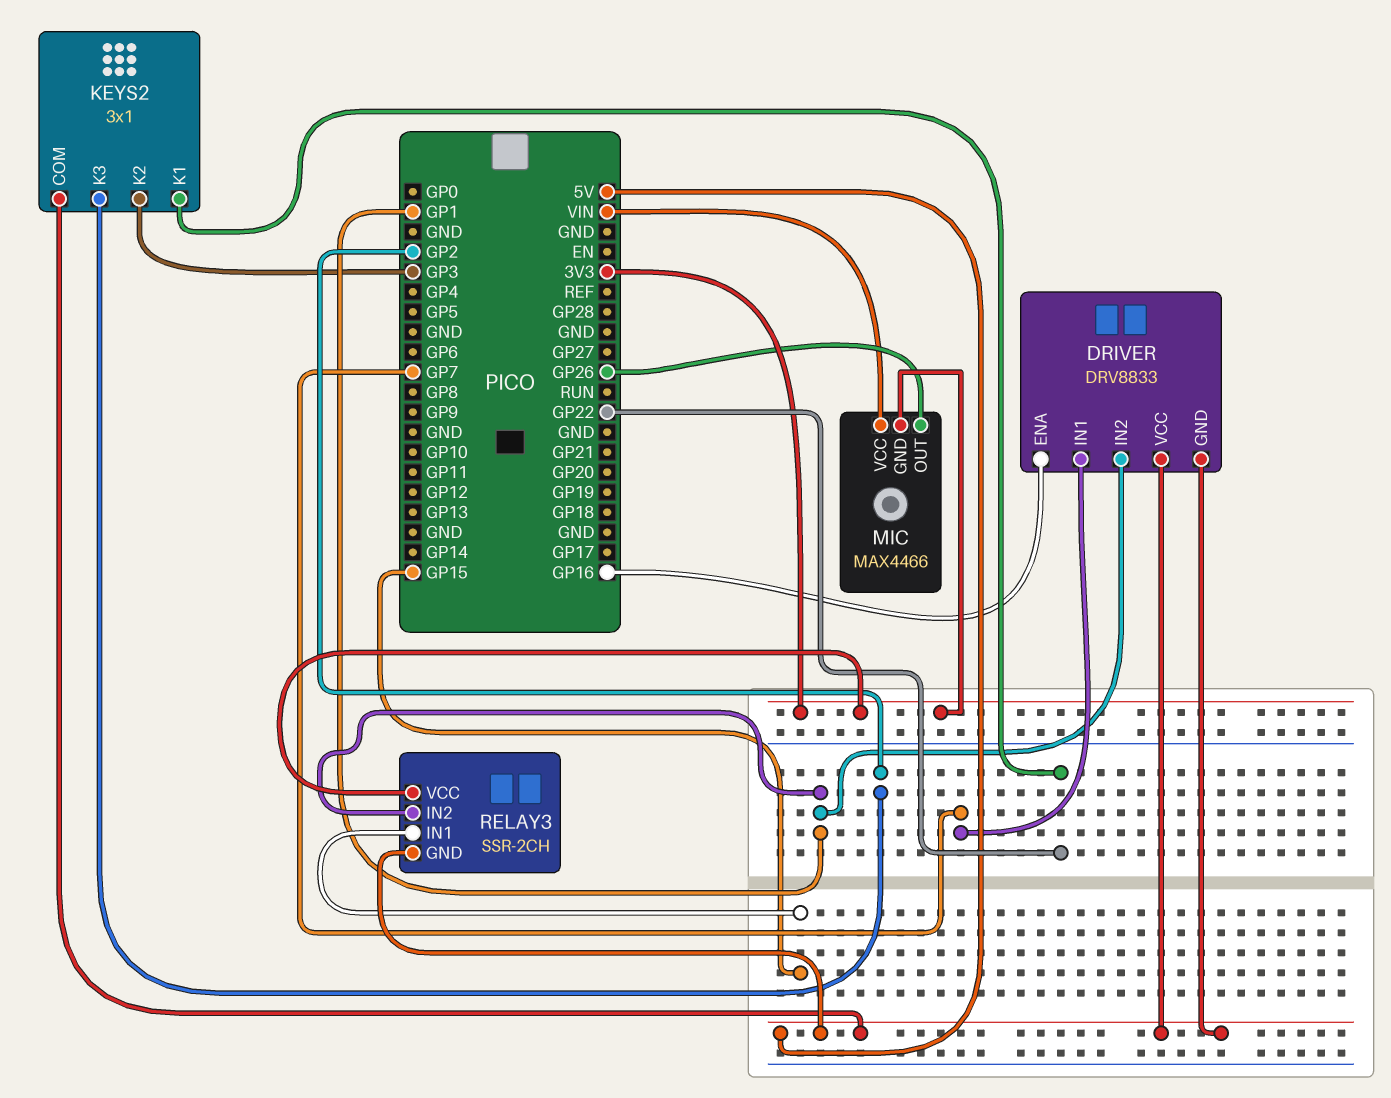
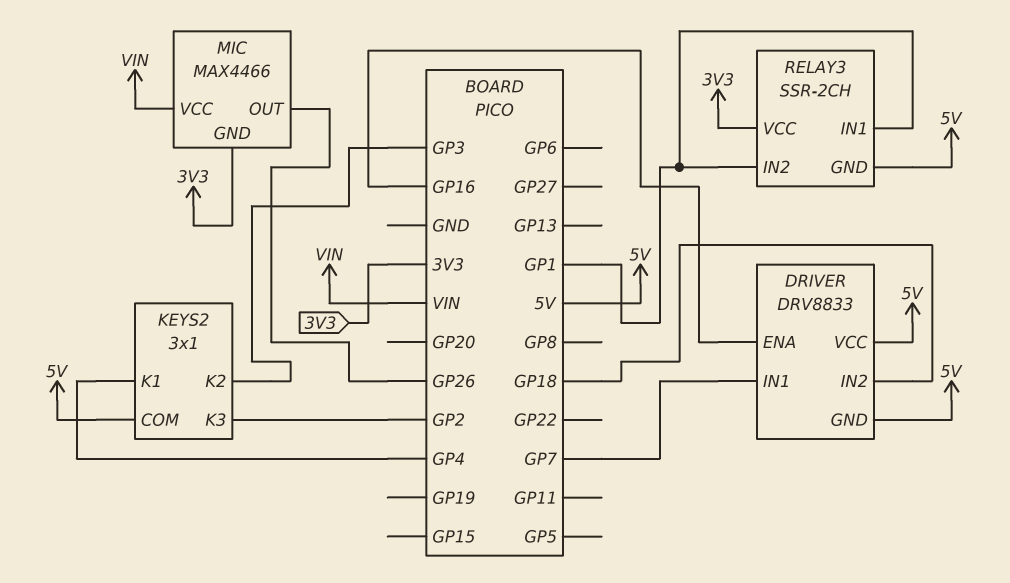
DRIVER pin IN2: GP1 -> GP18
KEYS2 pin K1: GP22 -> GP4
RELAY3 pin IN1: GP15 -> GP1

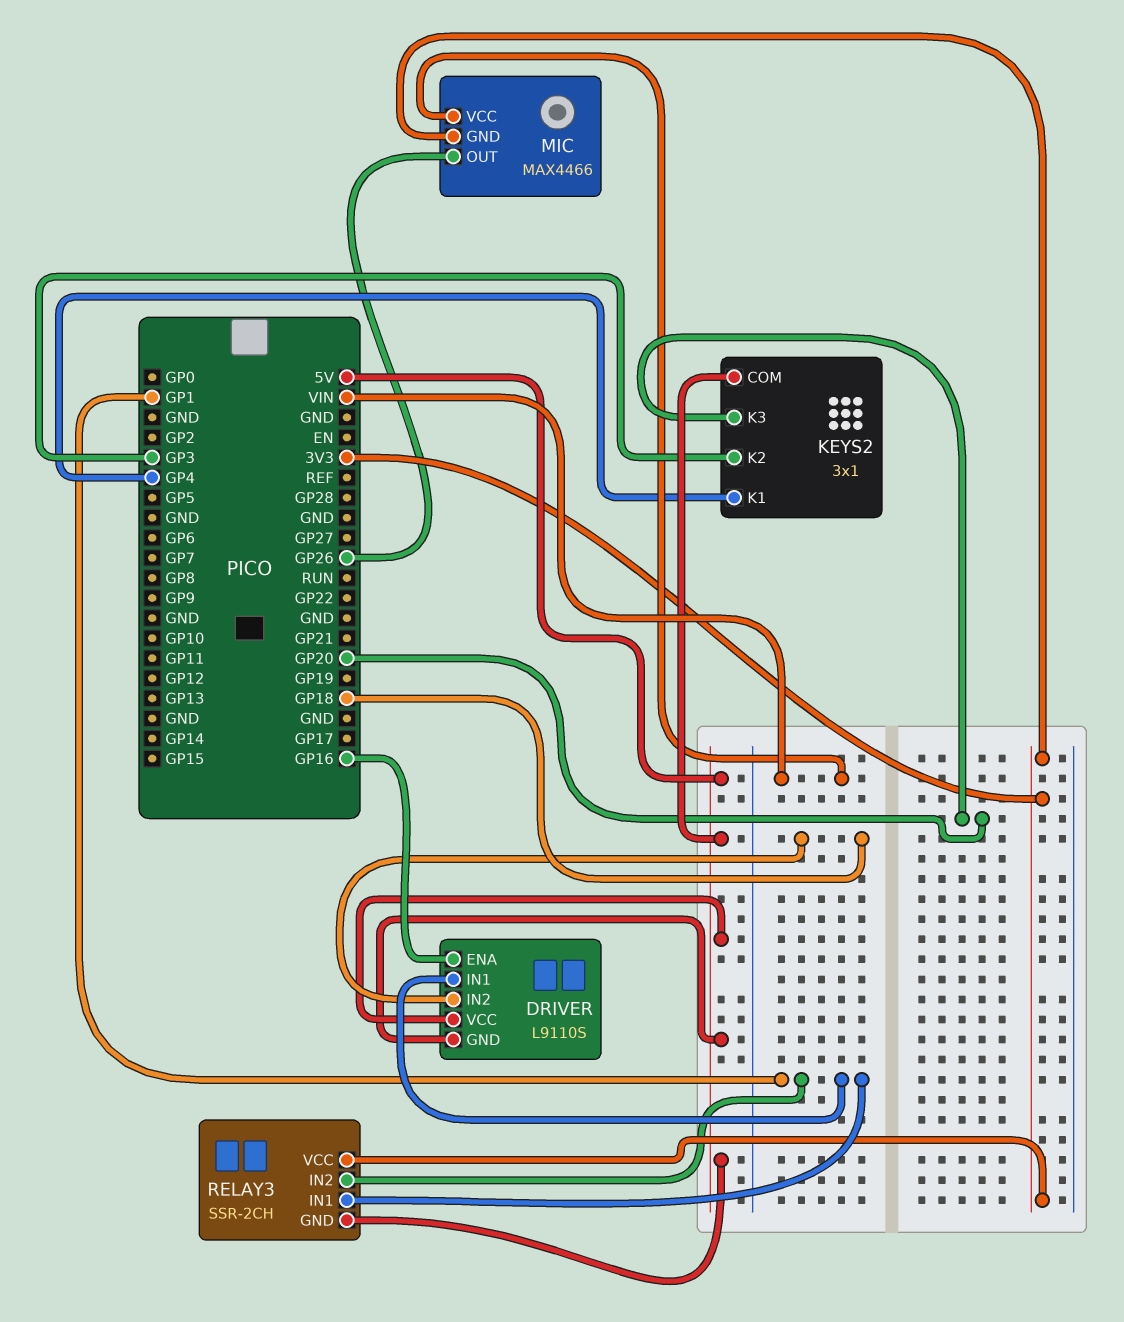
DRIVER: DRV8833 -> L9110S
DRIVER pin IN1: GP7 -> GP1
KEYS2 pin K3: GP2 -> GP20

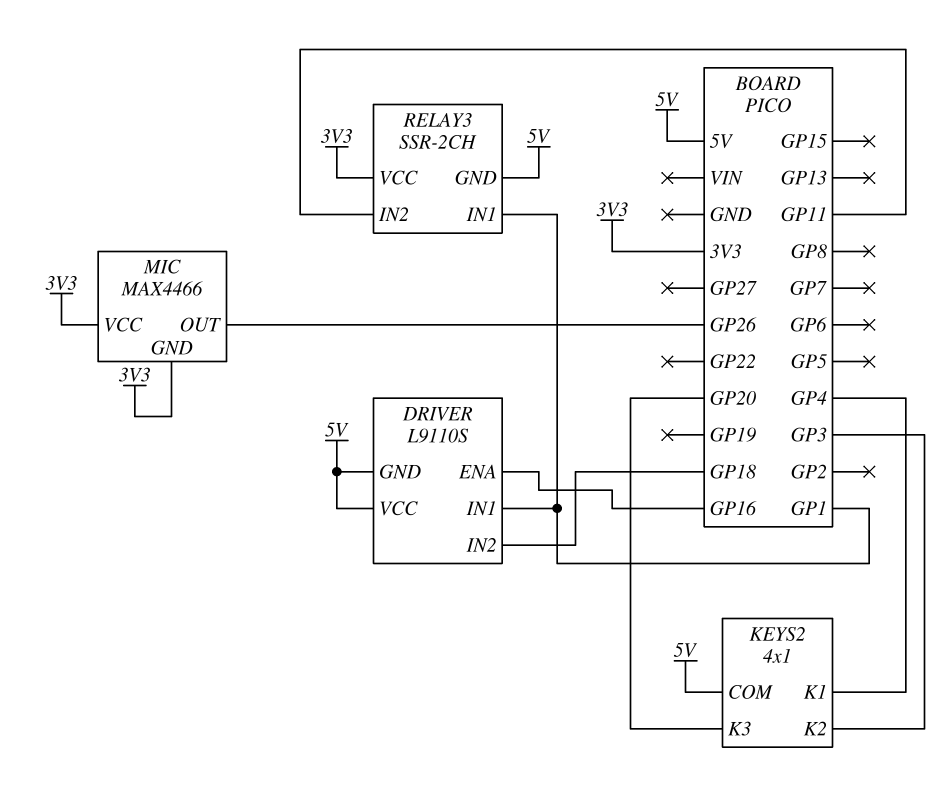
KEYS2: 3x1 -> 4x1
MIC pin VCC: VIN -> 3V3
RELAY3 pin IN2: GP1 -> GP11

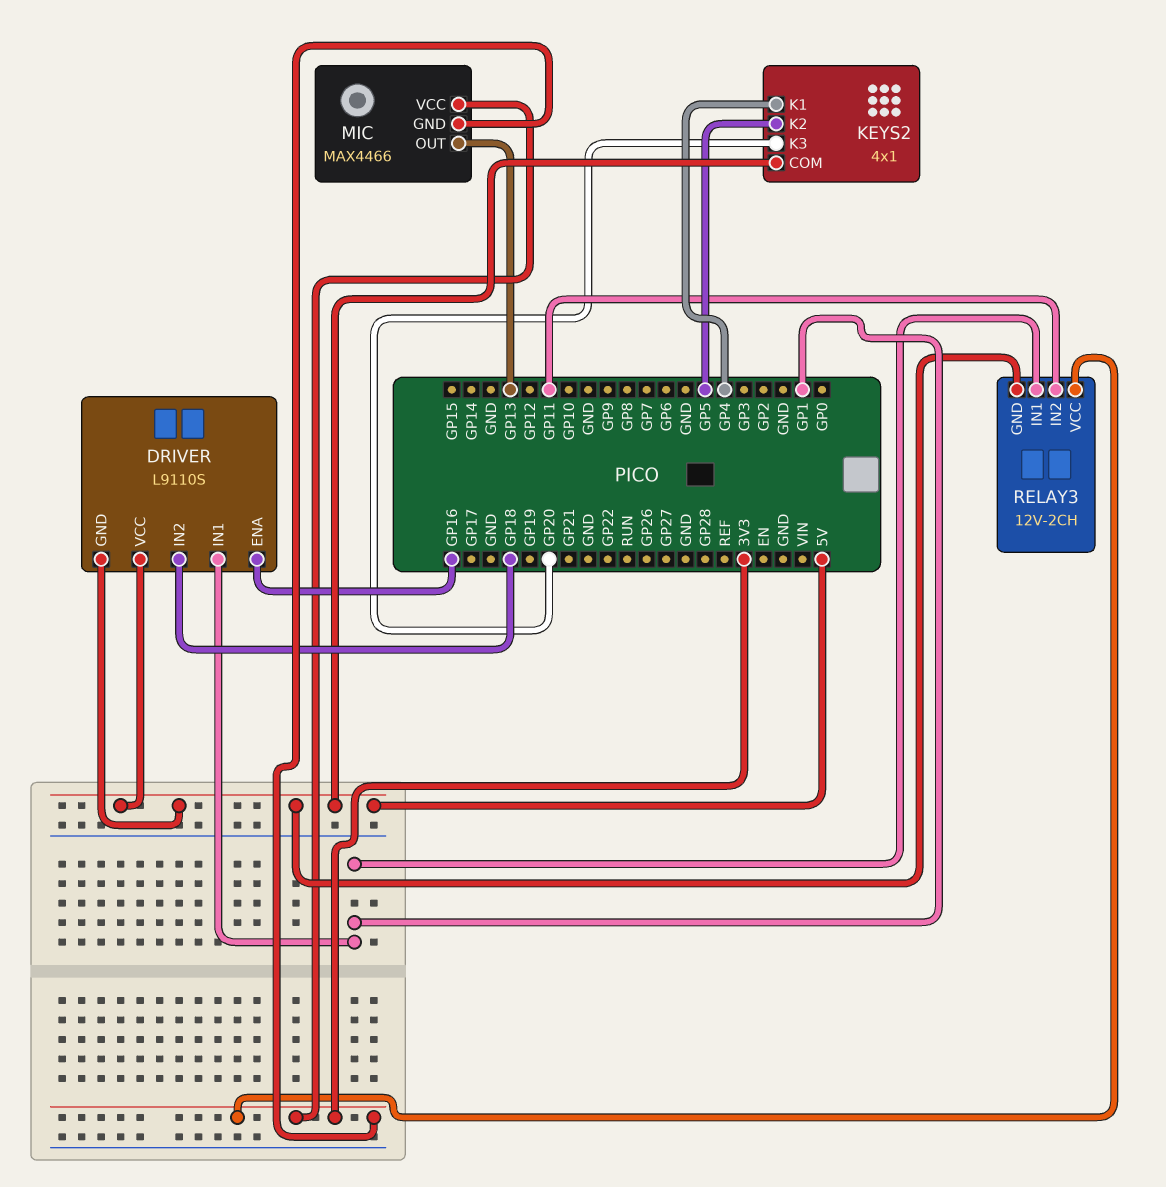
KEYS2 pin K2: GP3 -> GP5
MIC pin OUT: GP26 -> GP13
RELAY3: SSR-2CH -> 12V-2CH

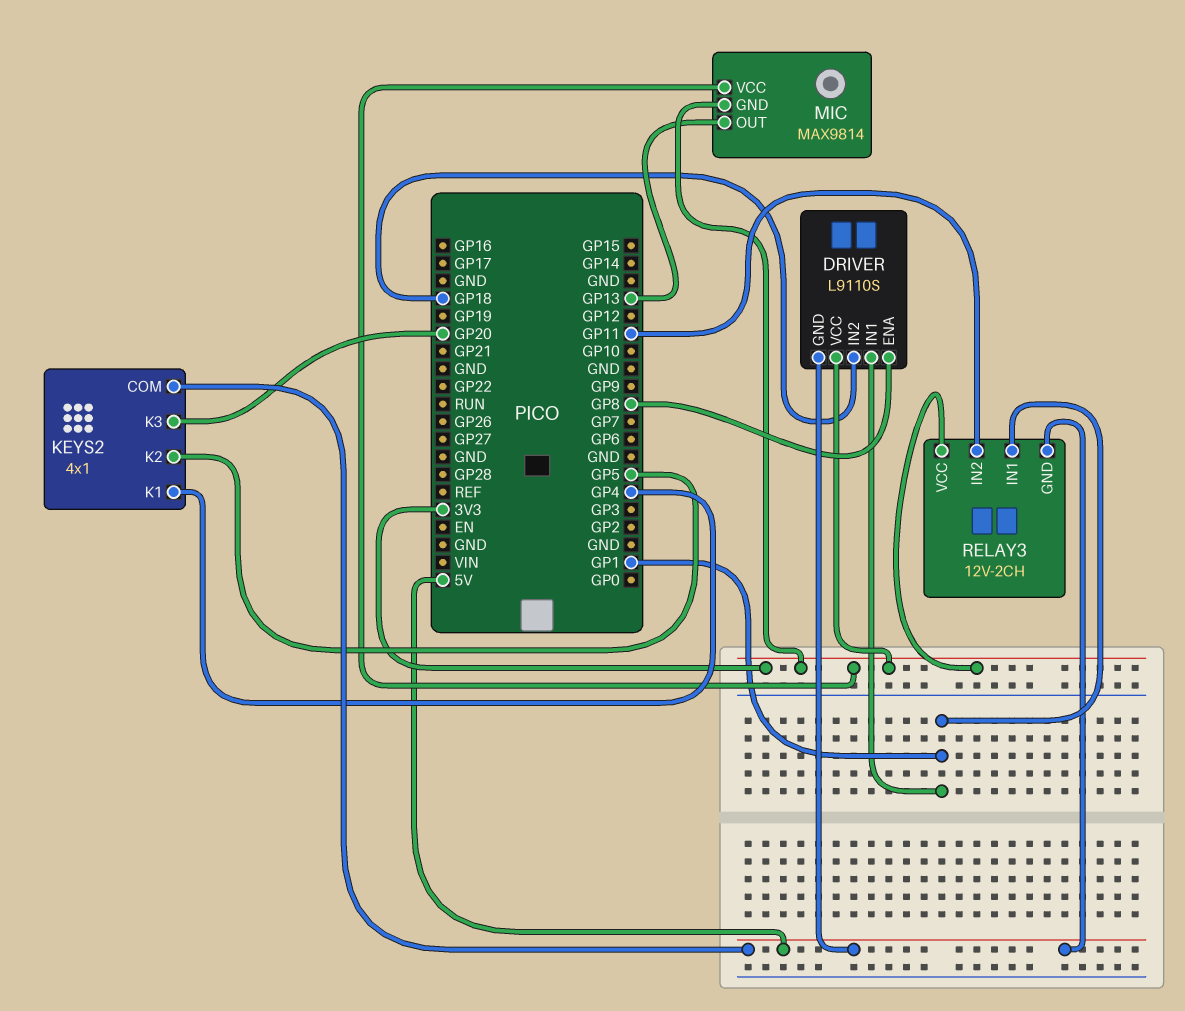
DRIVER pin ENA: GP16 -> GP8
DRIVER pin VCC: 5V -> 3V3
MIC: MAX4466 -> MAX9814

